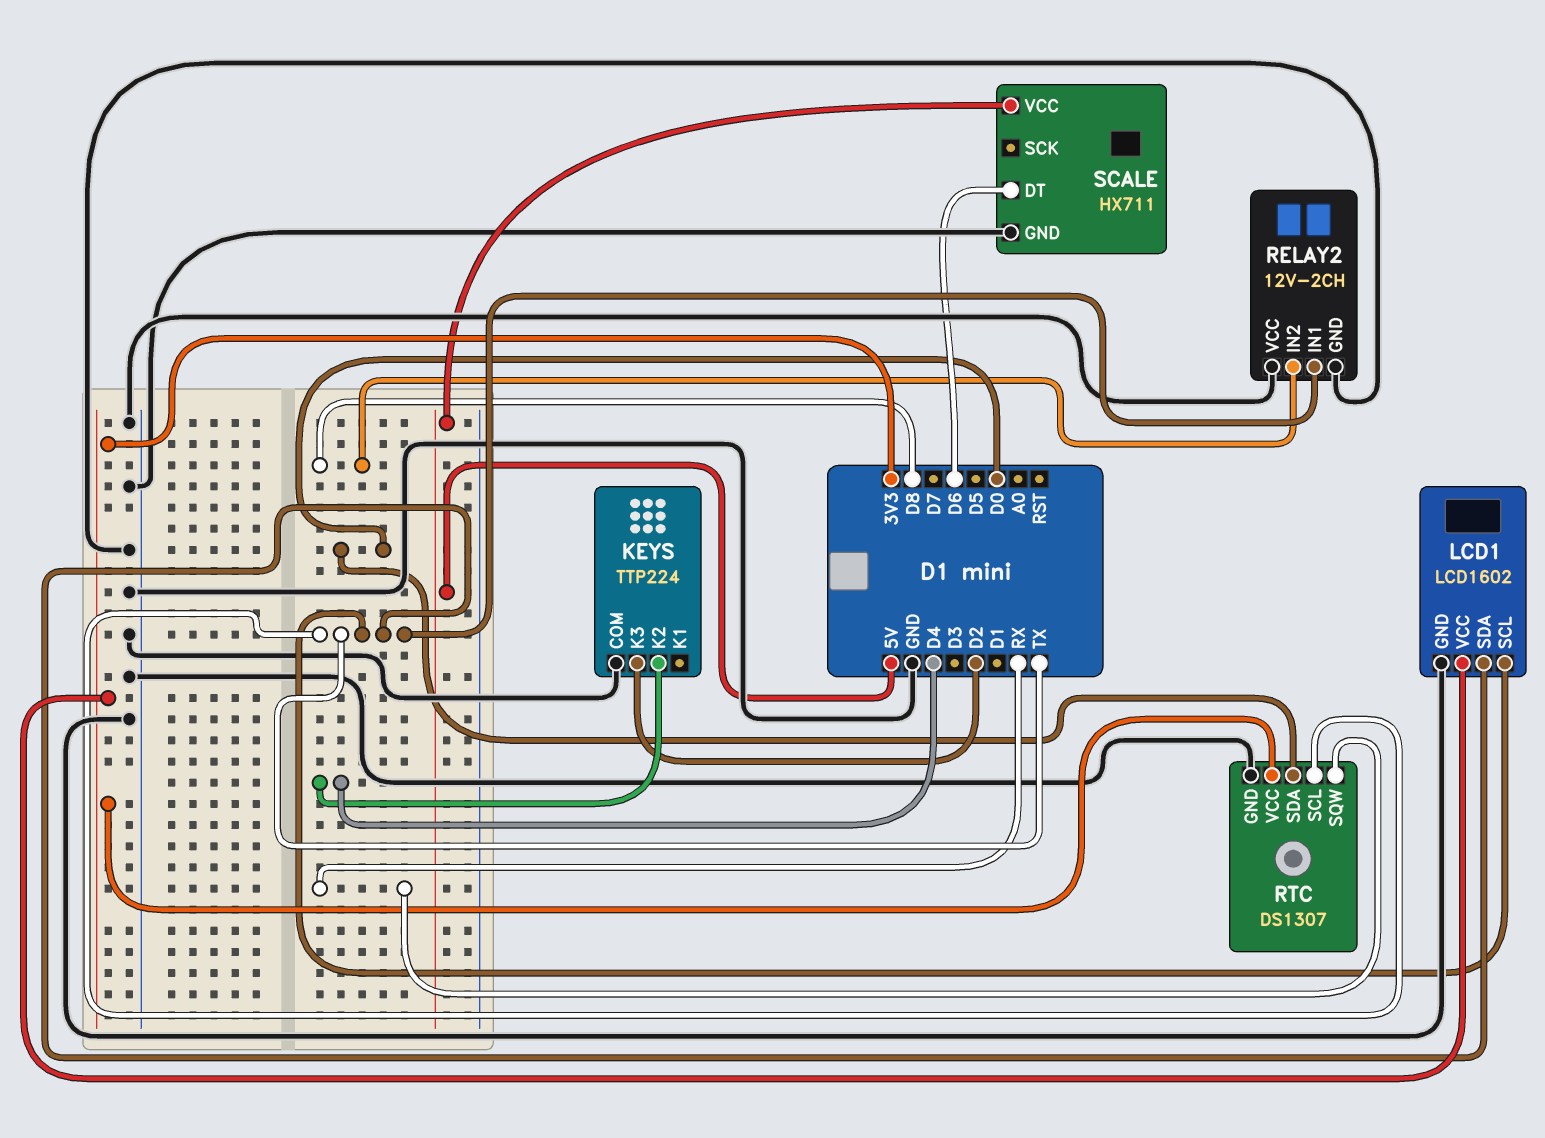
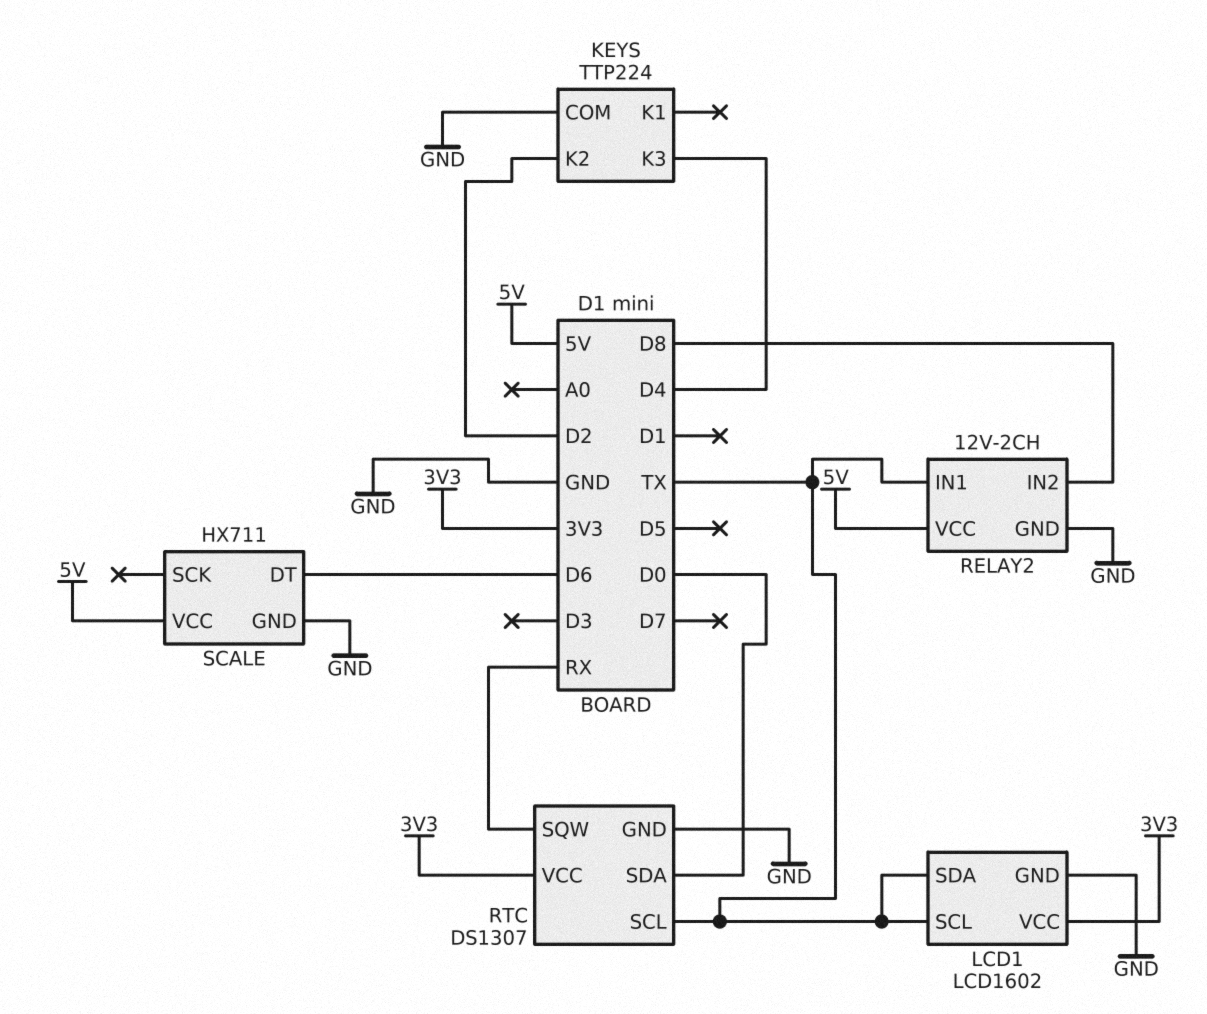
KEYS pin K2: D4 -> D2
KEYS pin K3: D2 -> D4
RELAY2 pin VCC: GND -> 5V

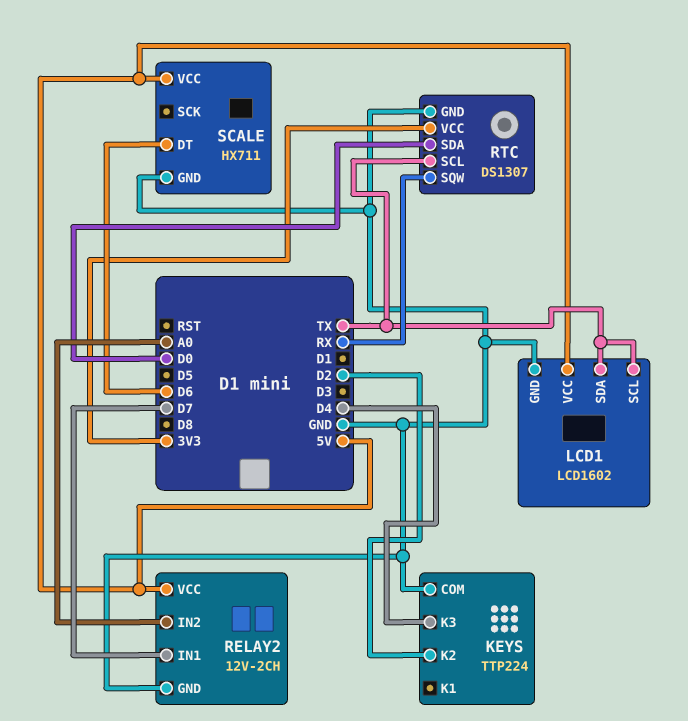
LCD1 pin VCC: 3V3 -> 5V
RELAY2 pin IN1: TX -> D7
RELAY2 pin IN2: D8 -> A0

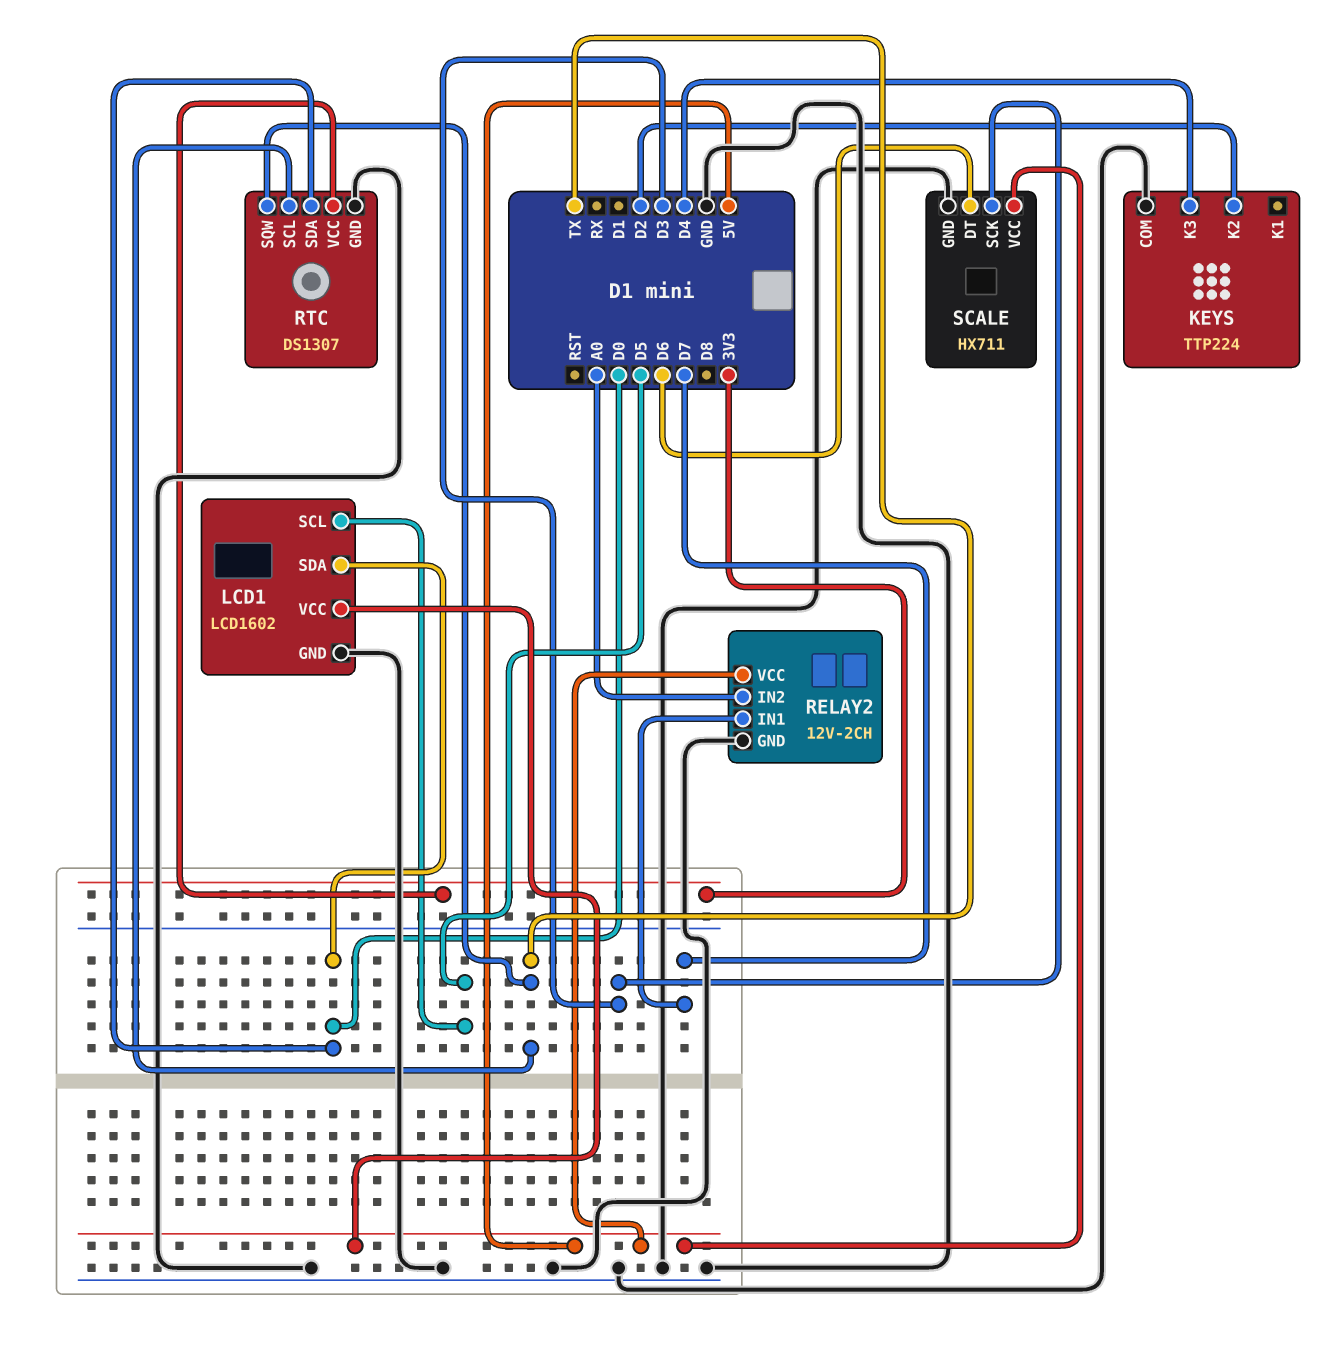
LCD1 pin SCL: TX -> D5
LCD1 pin SDA: TX -> D0
RTC pin SQW: RX -> TX
SCALE pin SCK: none -> D3

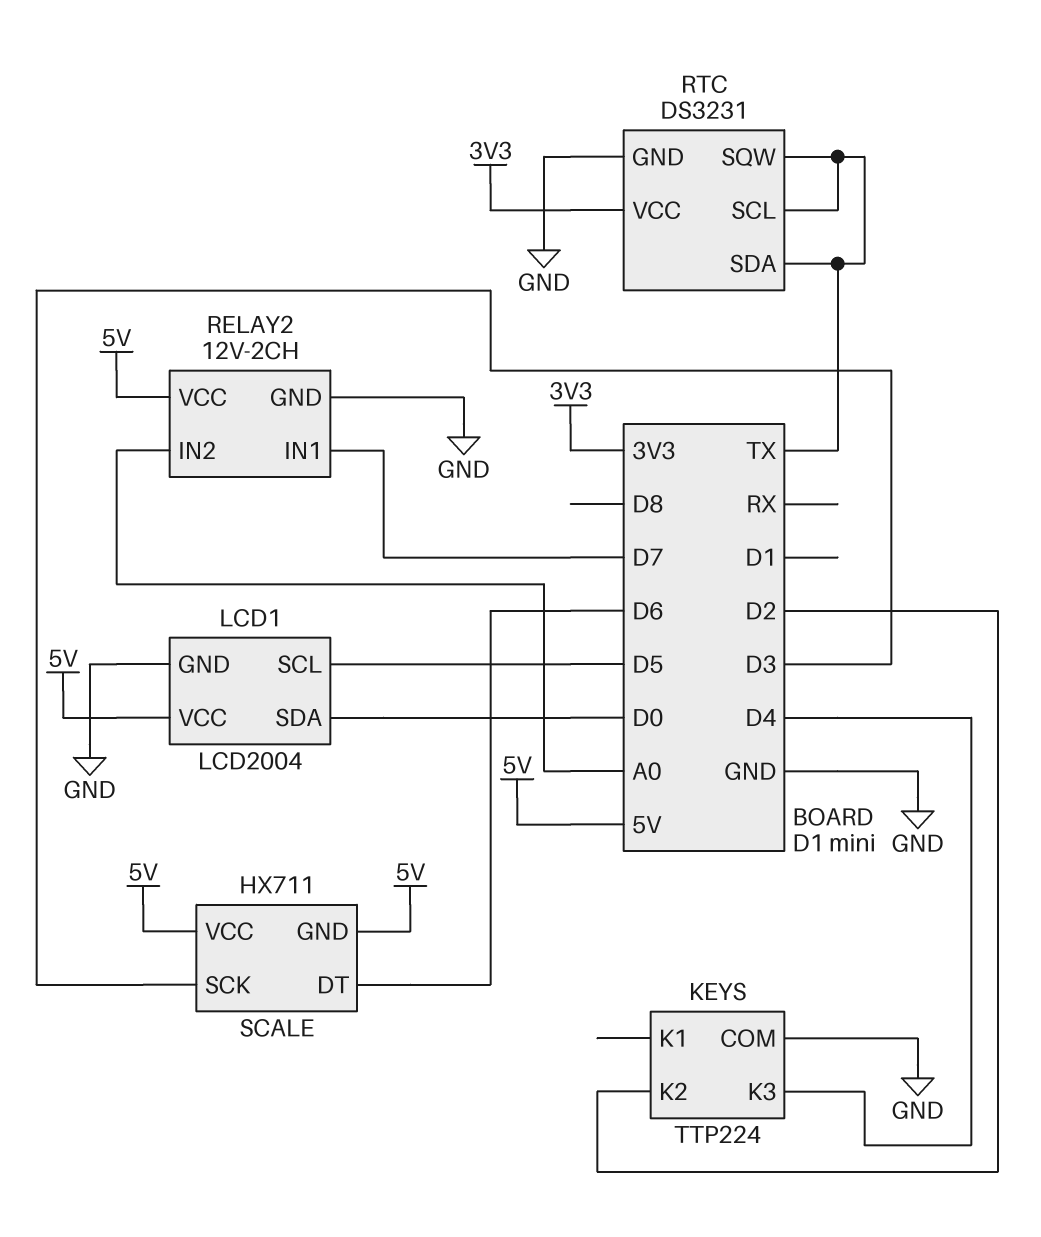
LCD1: LCD1602 -> LCD2004
RTC: DS1307 -> DS3231
RTC pin SDA: D0 -> TX
SCALE pin GND: GND -> 5V

